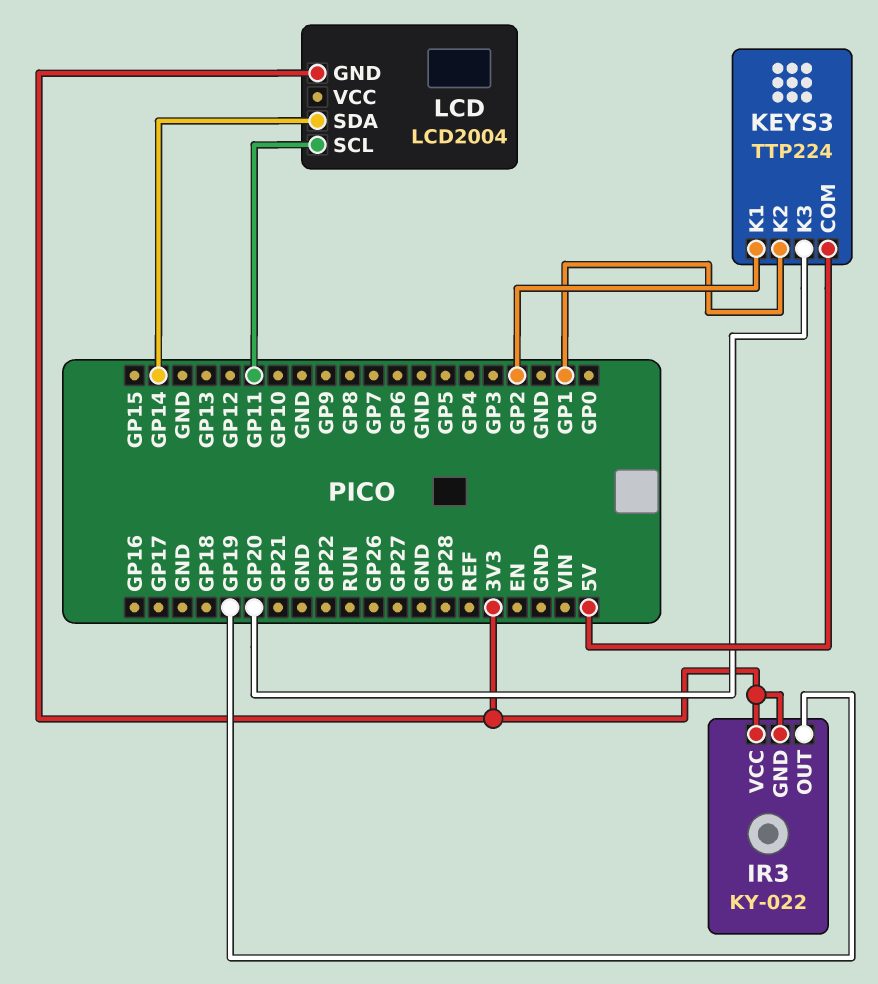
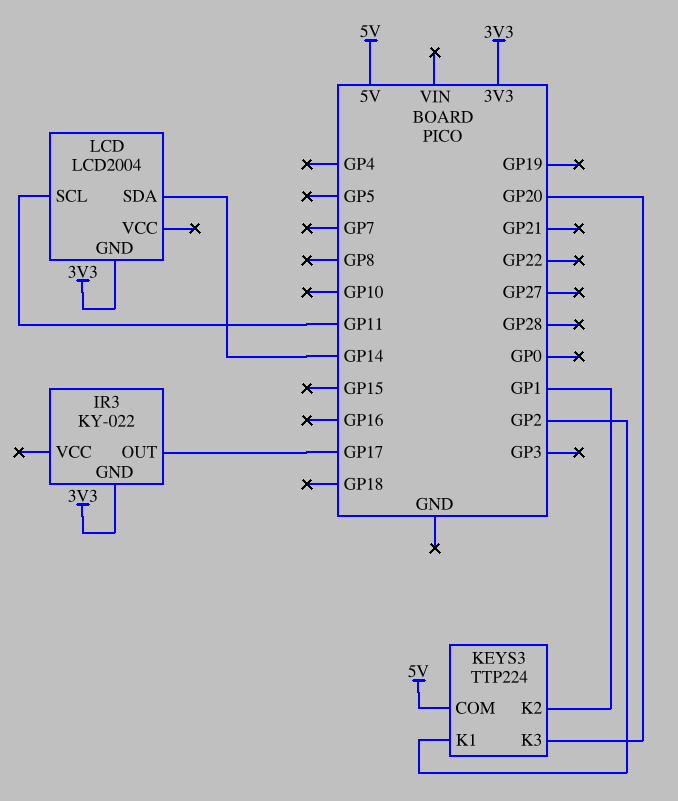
IR3 pin OUT: GP19 -> GP17
IR3 pin VCC: 3V3 -> none

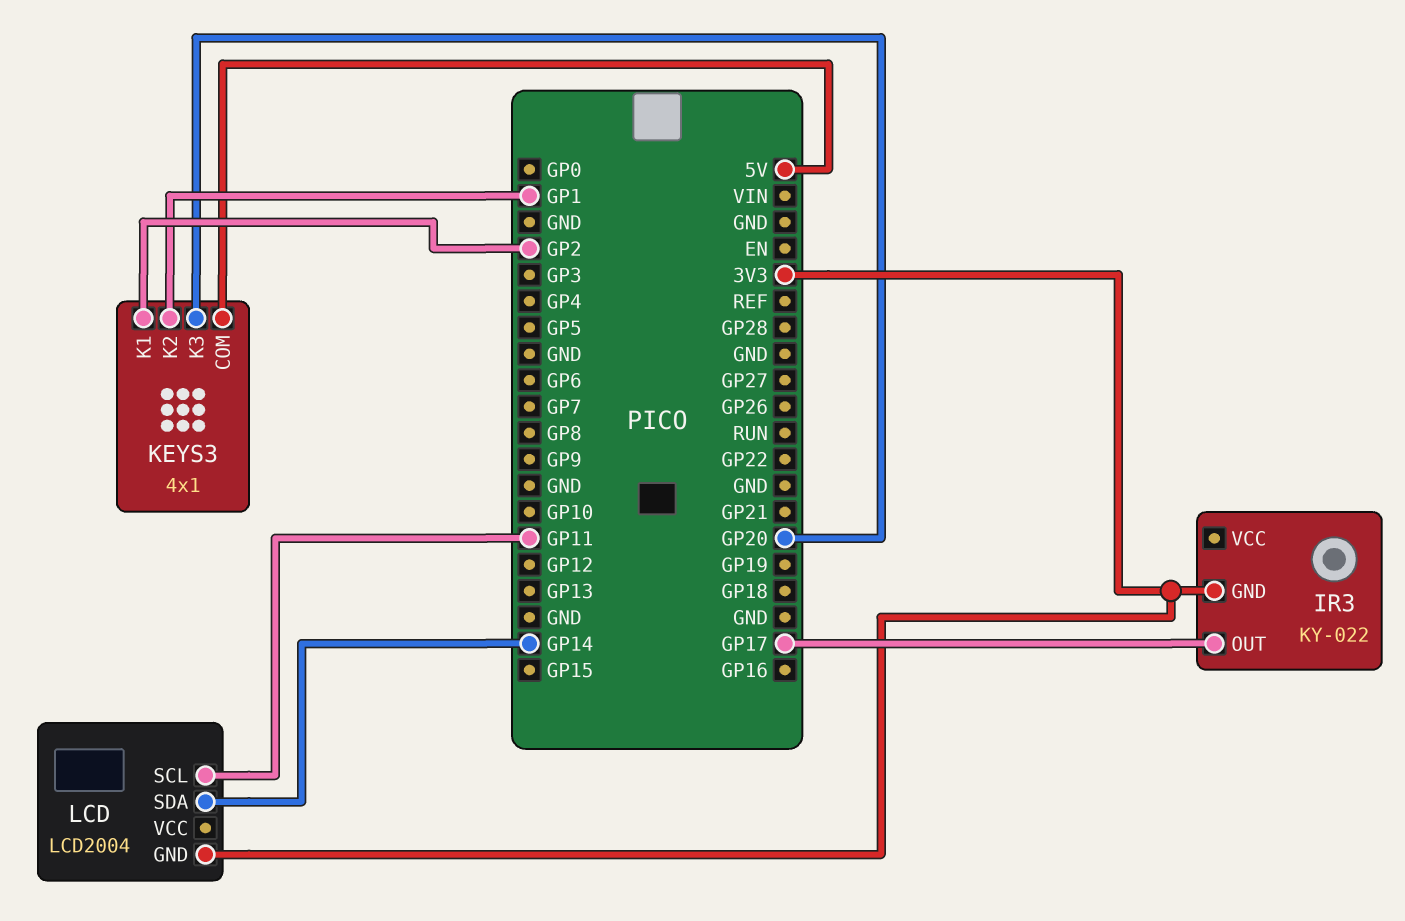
KEYS3: TTP224 -> 4x1

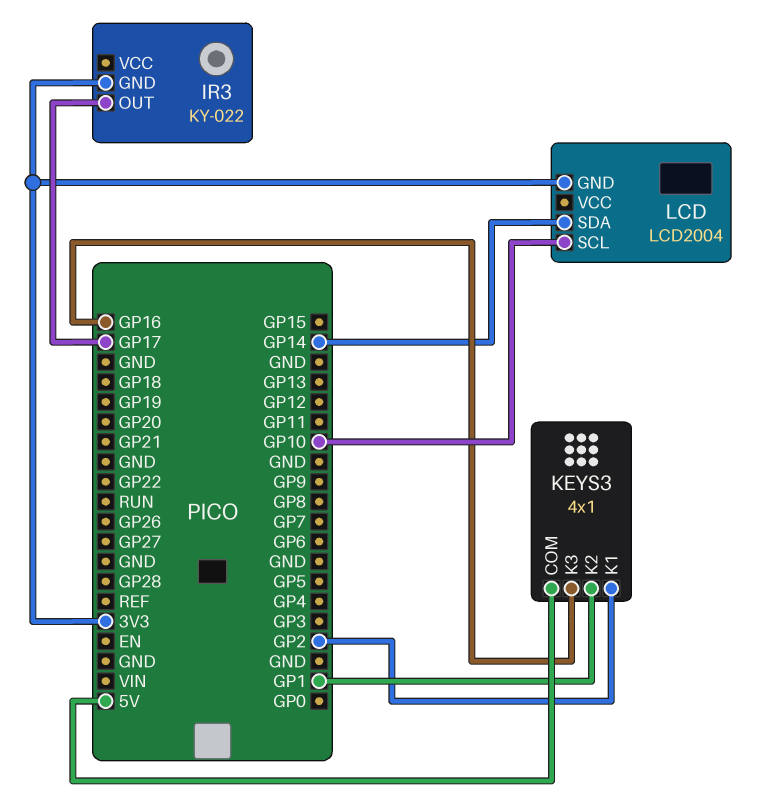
KEYS3 pin K3: GP20 -> GP16
LCD pin SCL: GP11 -> GP10

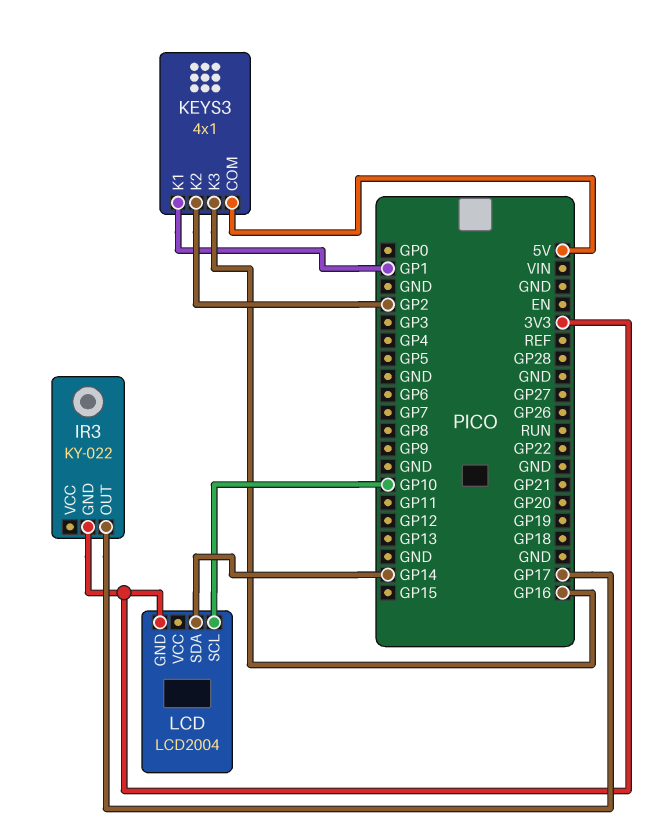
KEYS3 pin K1: GP2 -> GP1
KEYS3 pin K2: GP1 -> GP2

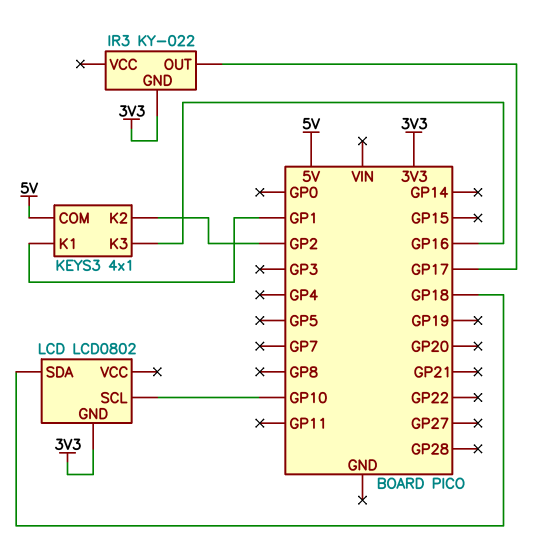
LCD: LCD2004 -> LCD0802
LCD pin SDA: GP14 -> GP18

